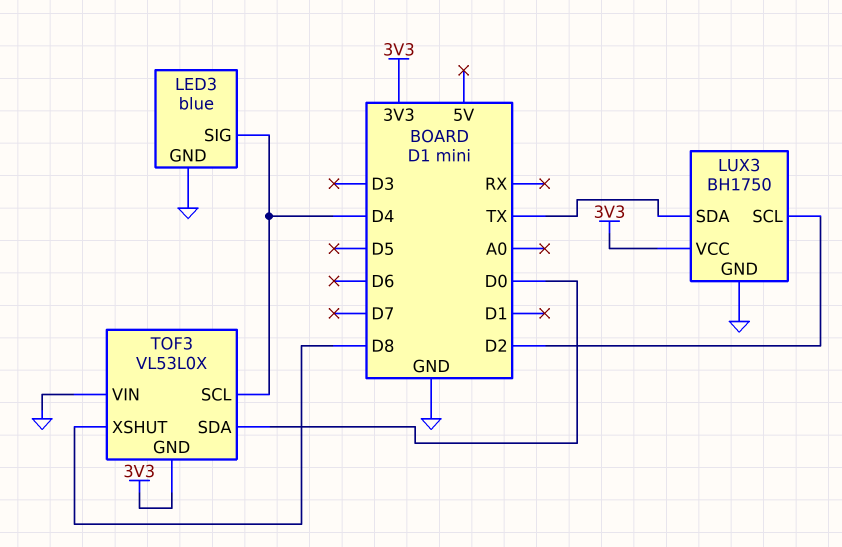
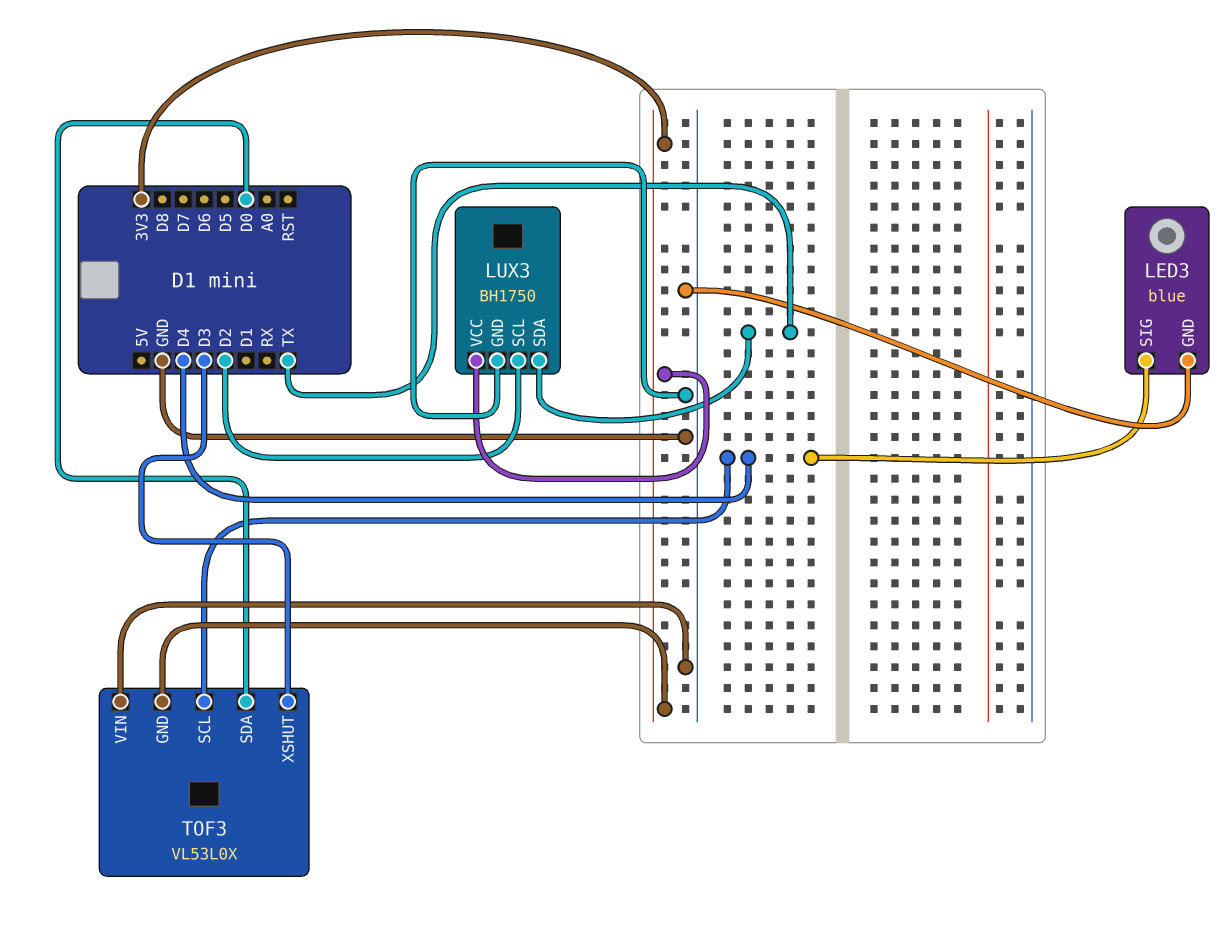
TOF3 pin XSHUT: D8 -> D3

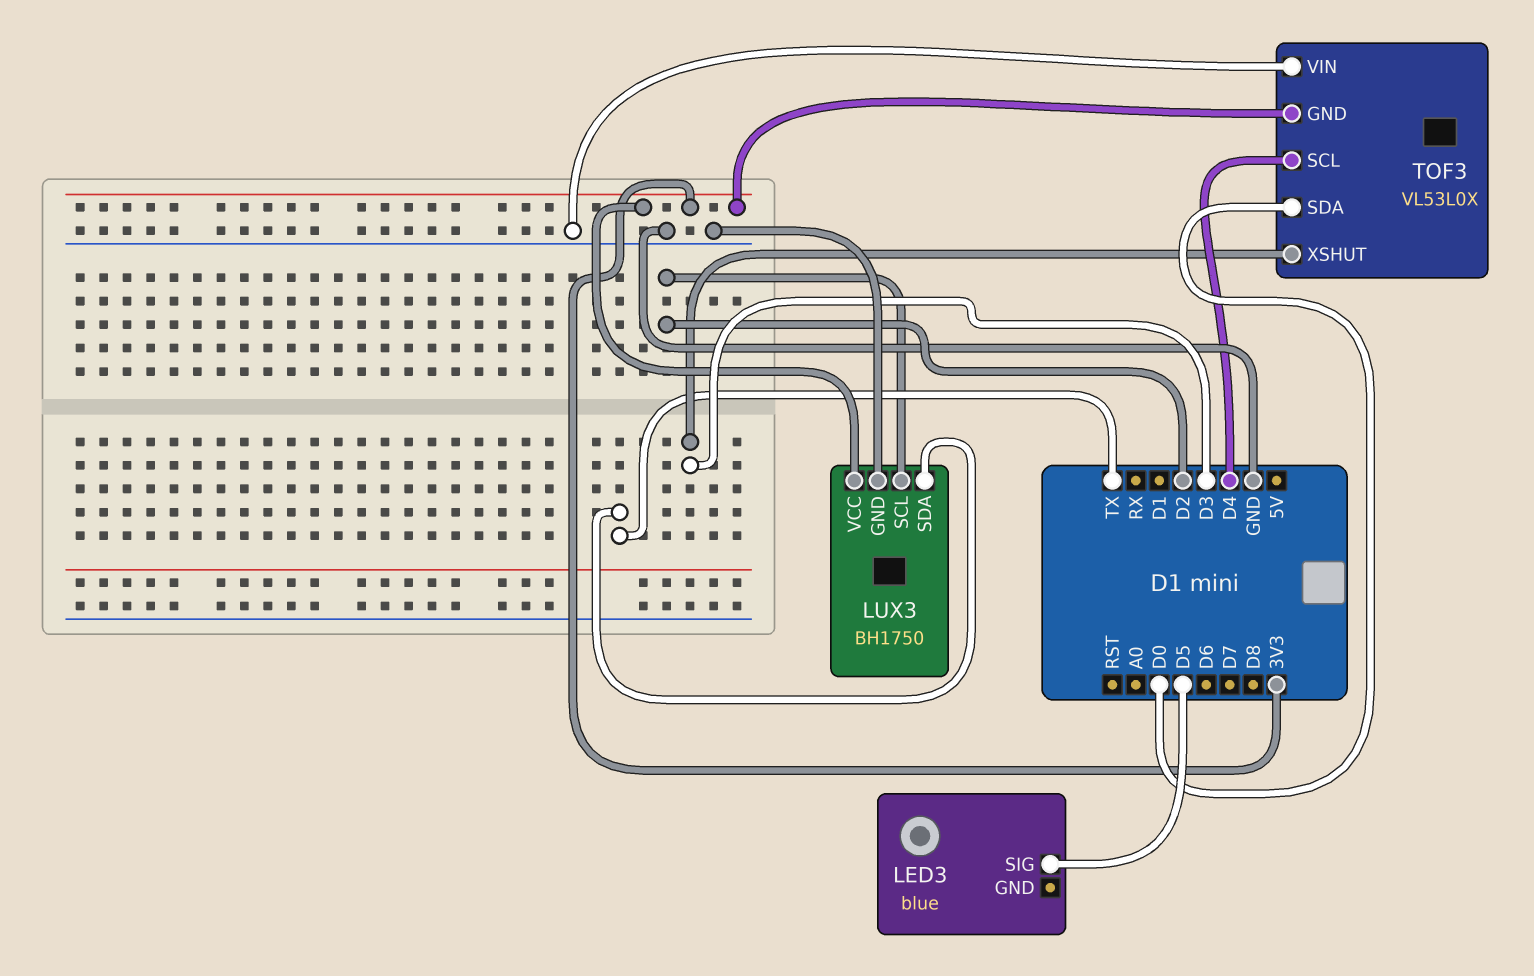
LED3 pin GND: GND -> none
LED3 pin SIG: D4 -> D5

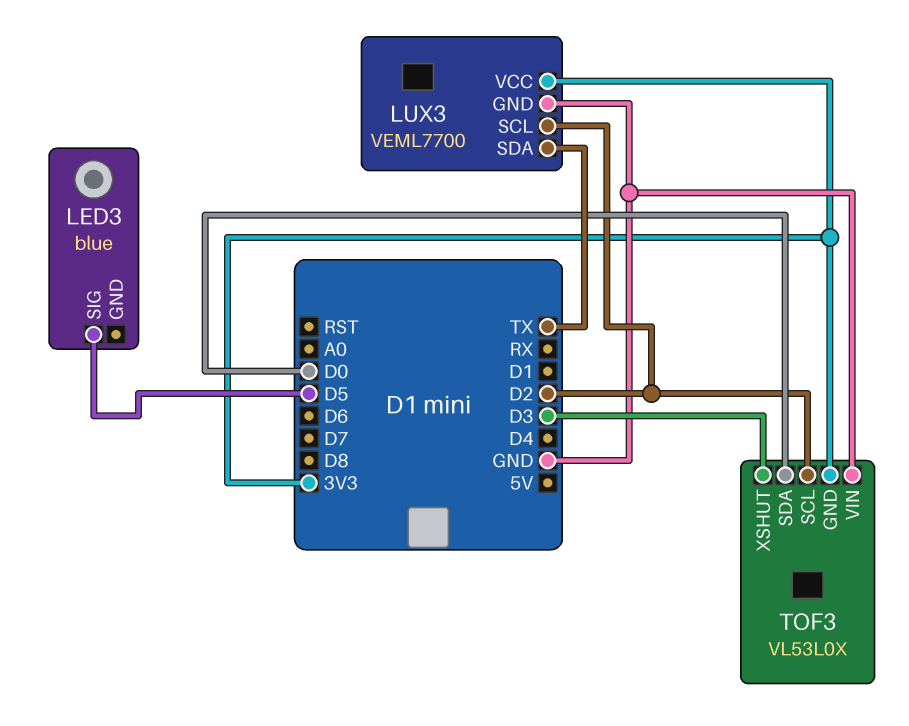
LUX3: BH1750 -> VEML7700
TOF3 pin SCL: D4 -> D2

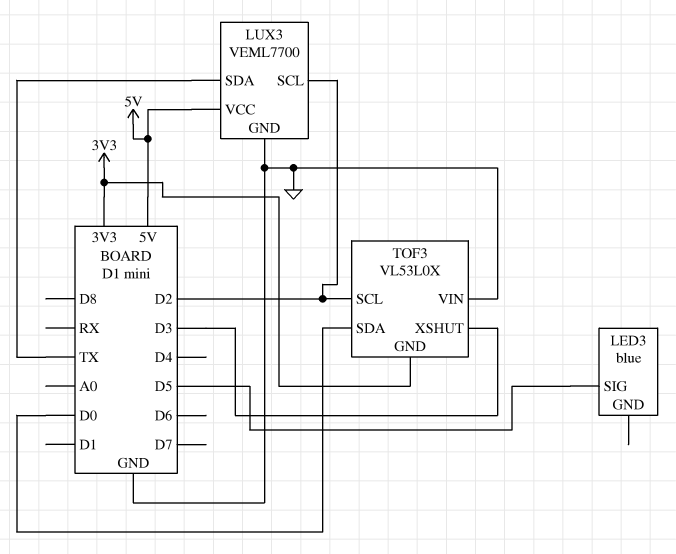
LUX3 pin VCC: 3V3 -> 5V

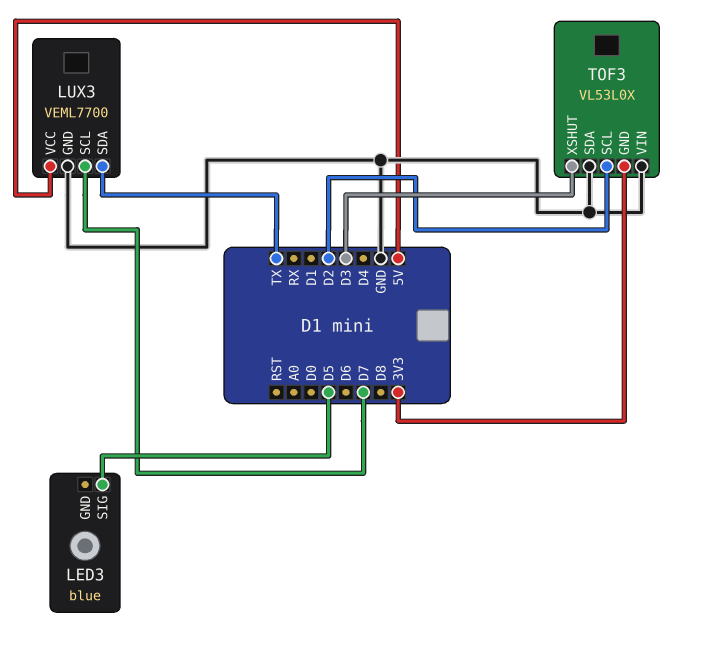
LUX3 pin SCL: D2 -> D7
TOF3 pin SDA: D0 -> GND

